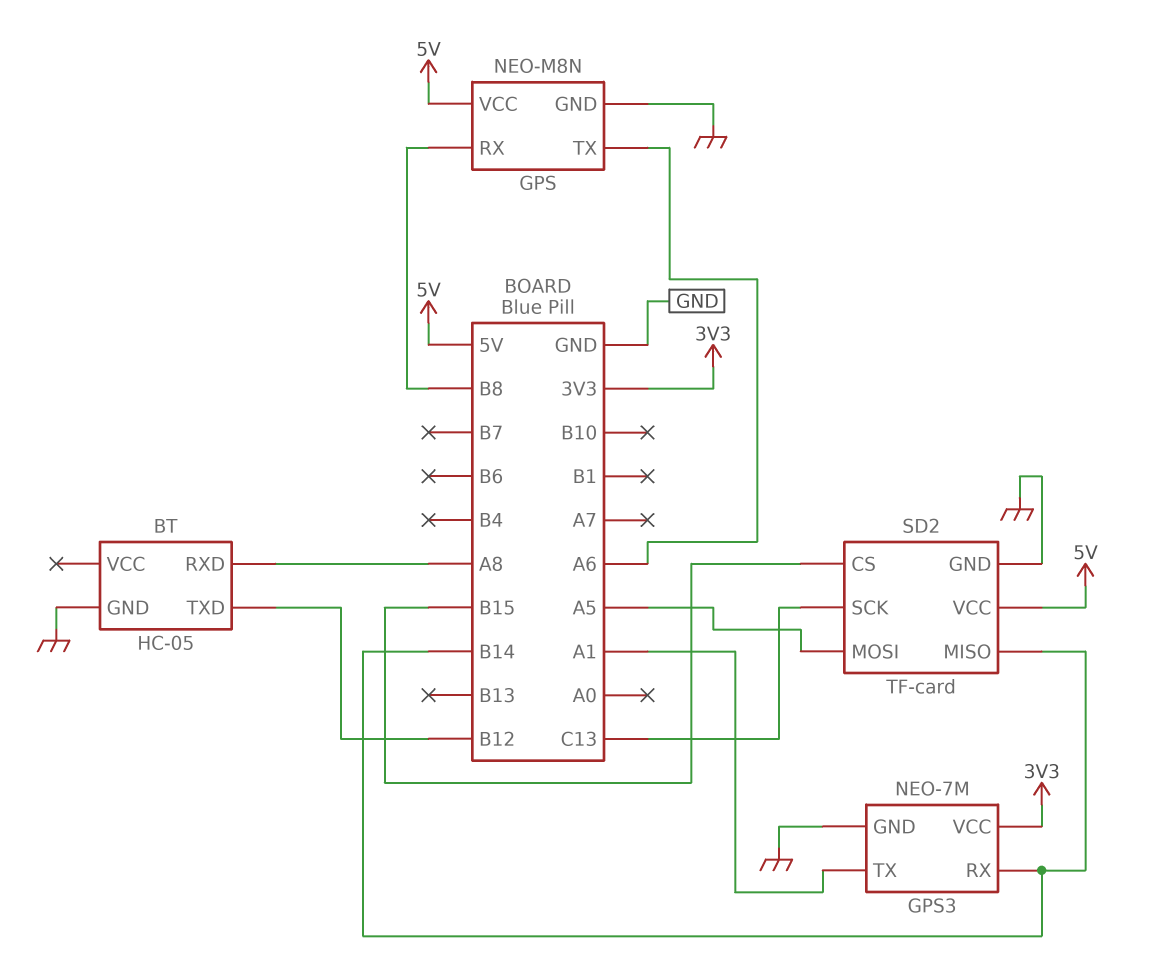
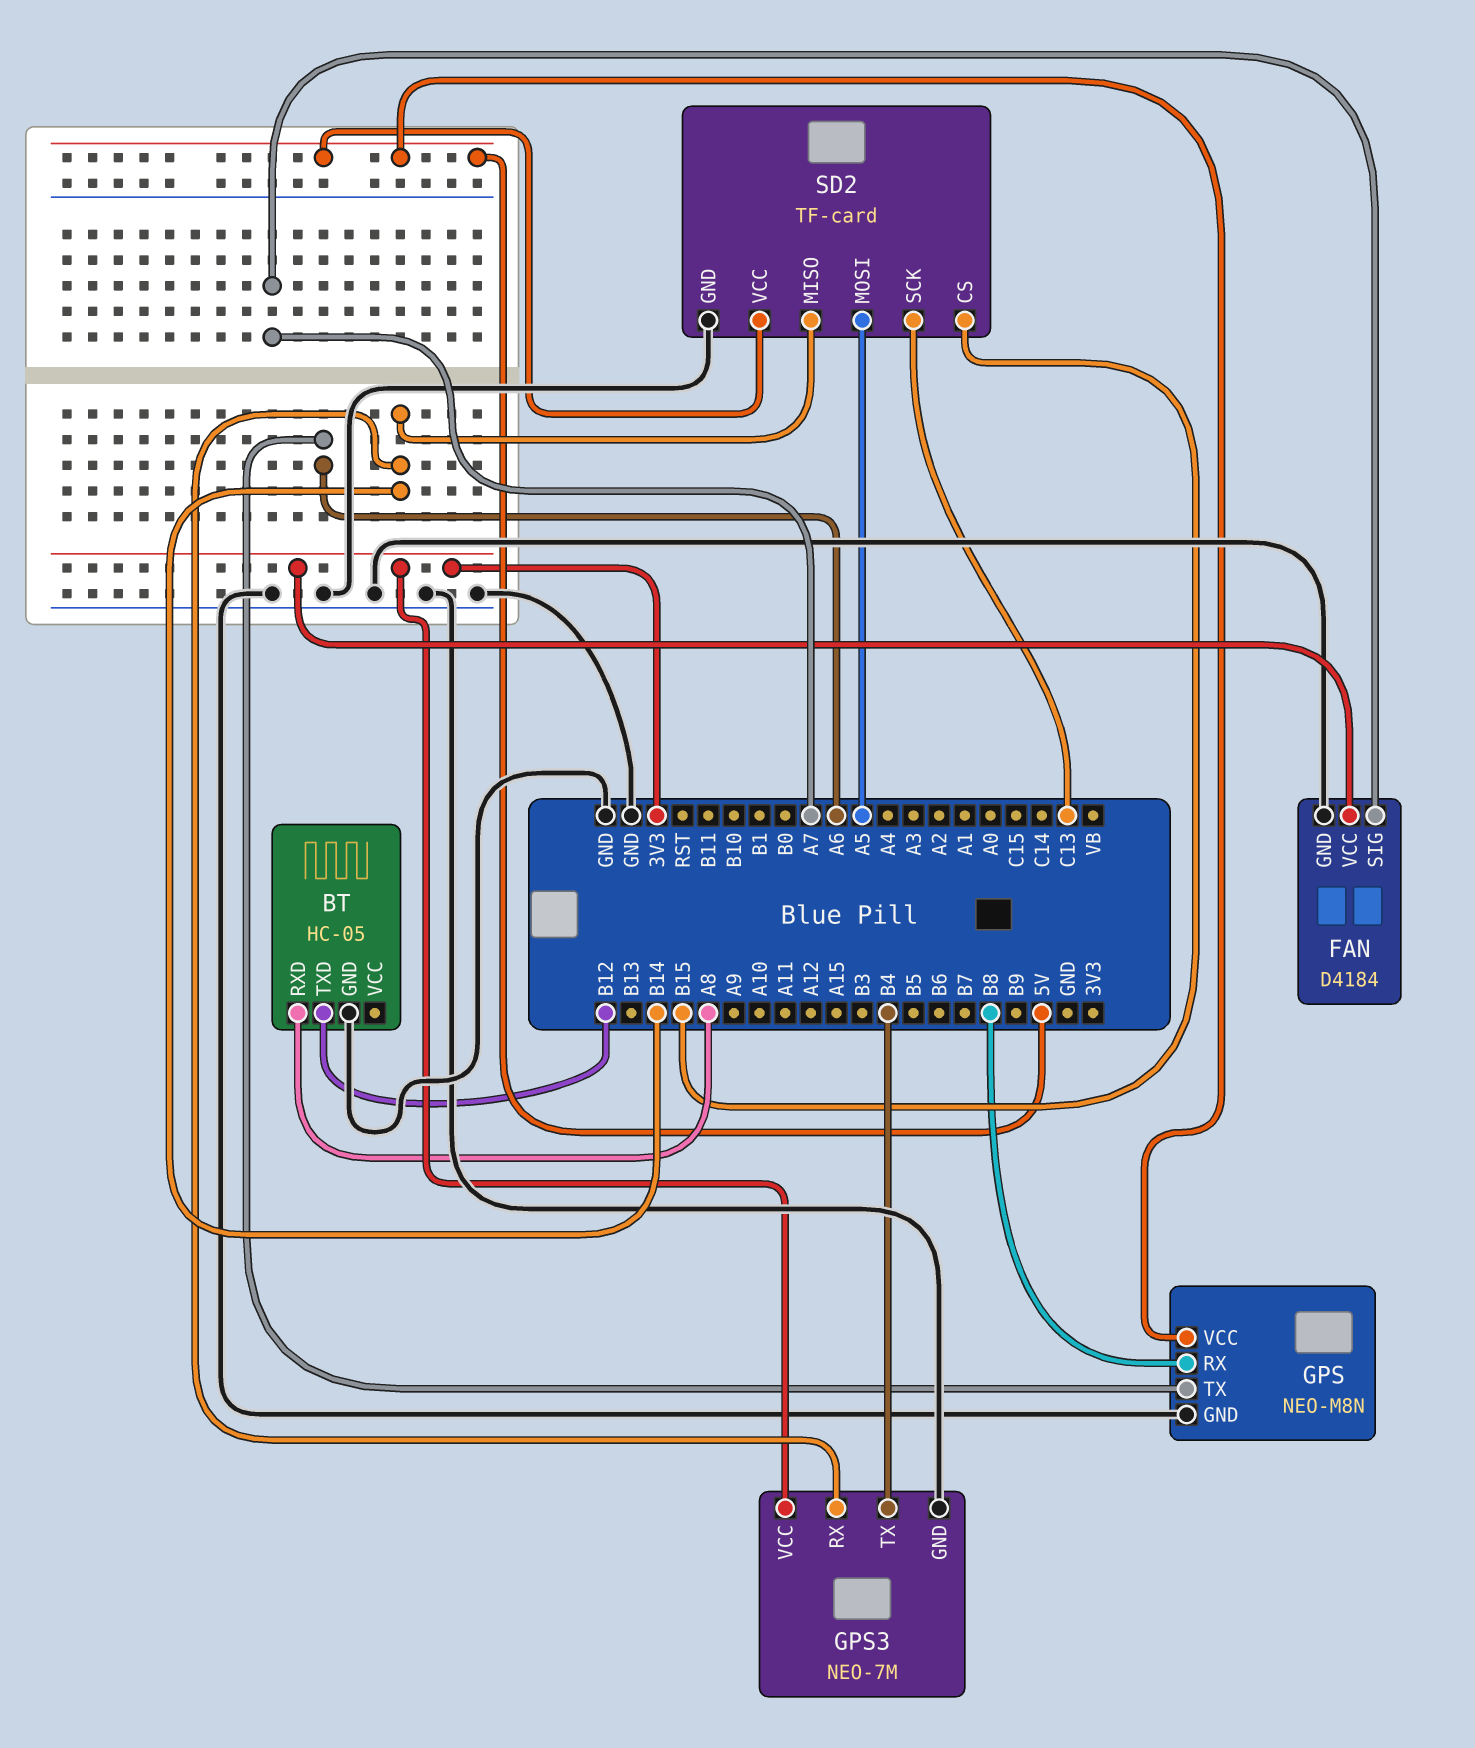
FAN: none -> D4184
FAN pin GND: none -> GND
FAN pin SIG: none -> A7
FAN pin VCC: none -> 3V3
GPS3 pin TX: A1 -> B4

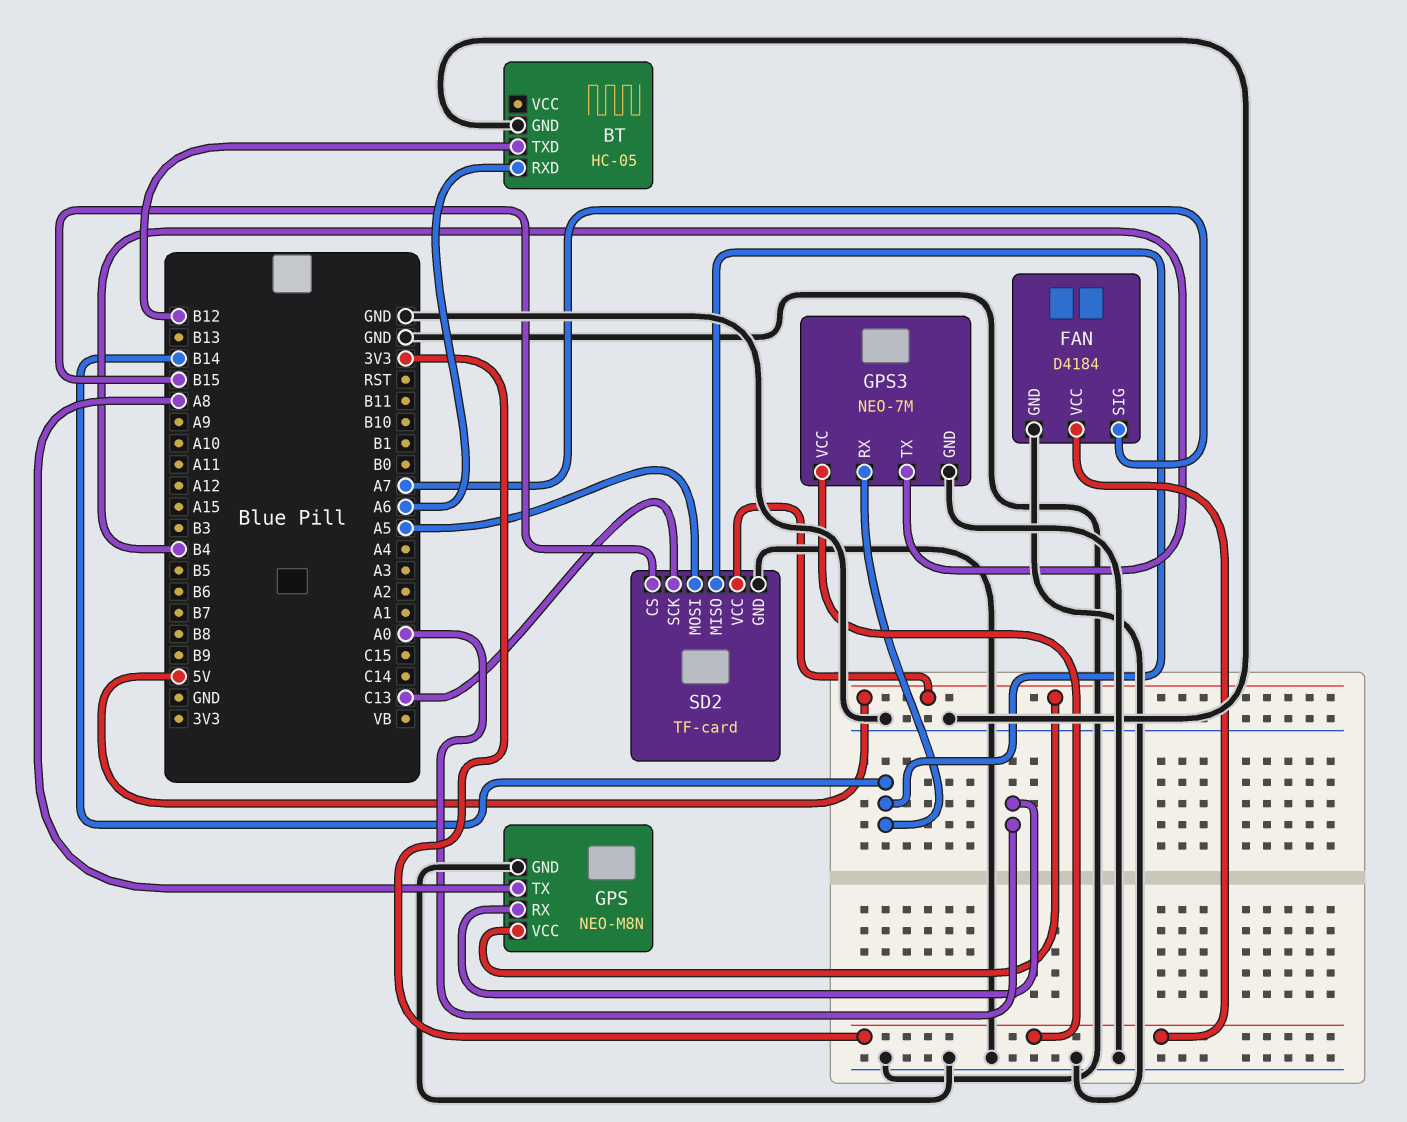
BT pin RXD: A8 -> A6
GPS pin RX: B8 -> A0
GPS pin TX: A6 -> A8

